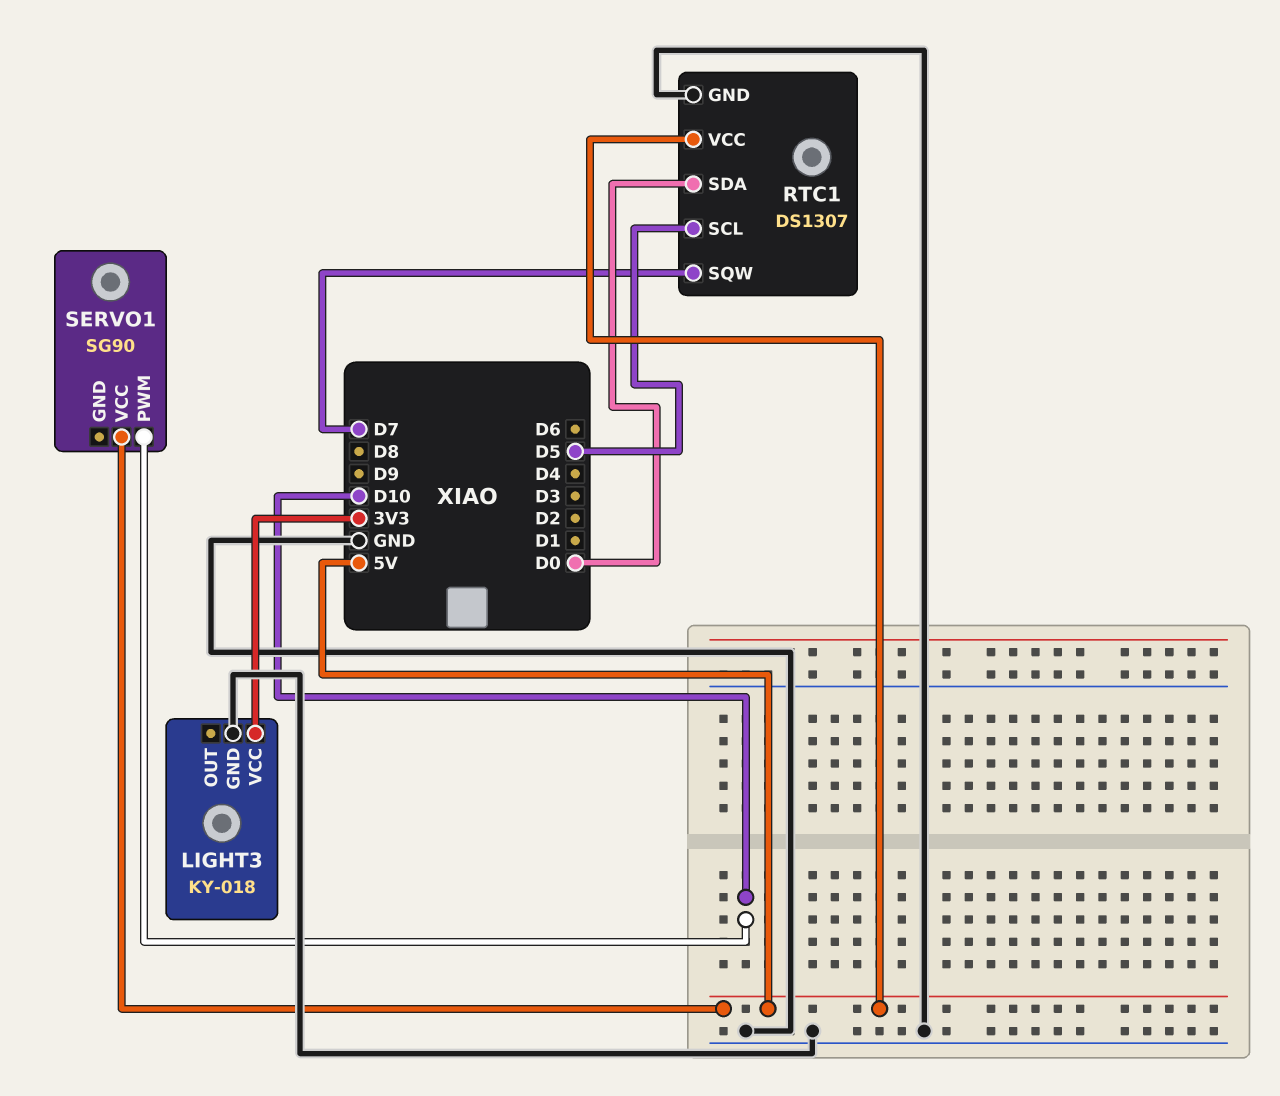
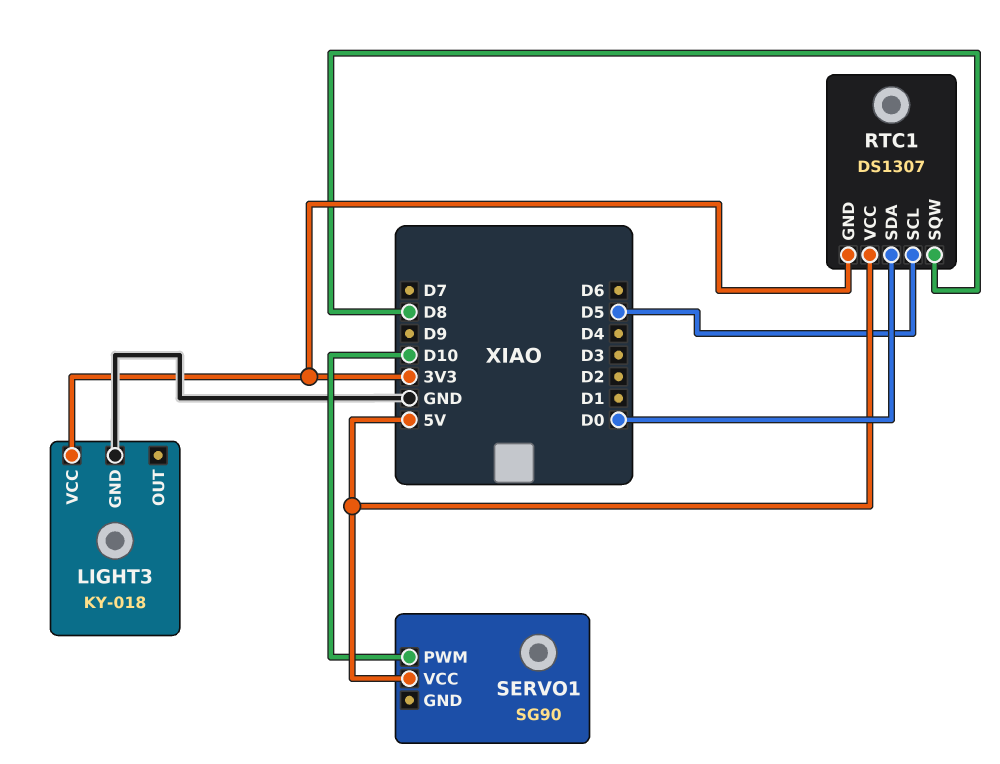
RTC1 pin GND: GND -> 3V3
RTC1 pin SQW: D7 -> D8

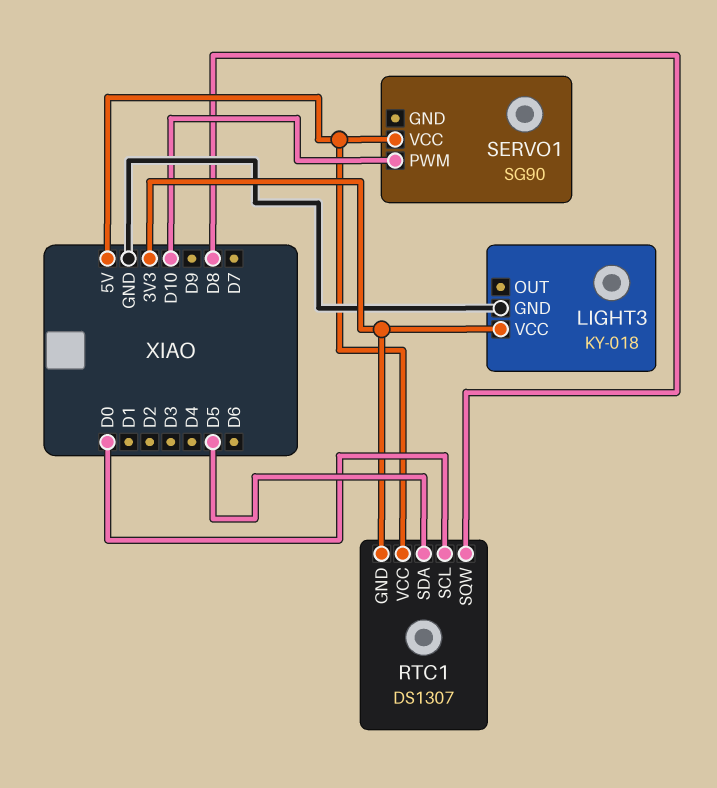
RTC1 pin SCL: D5 -> D0
RTC1 pin SDA: D0 -> D5

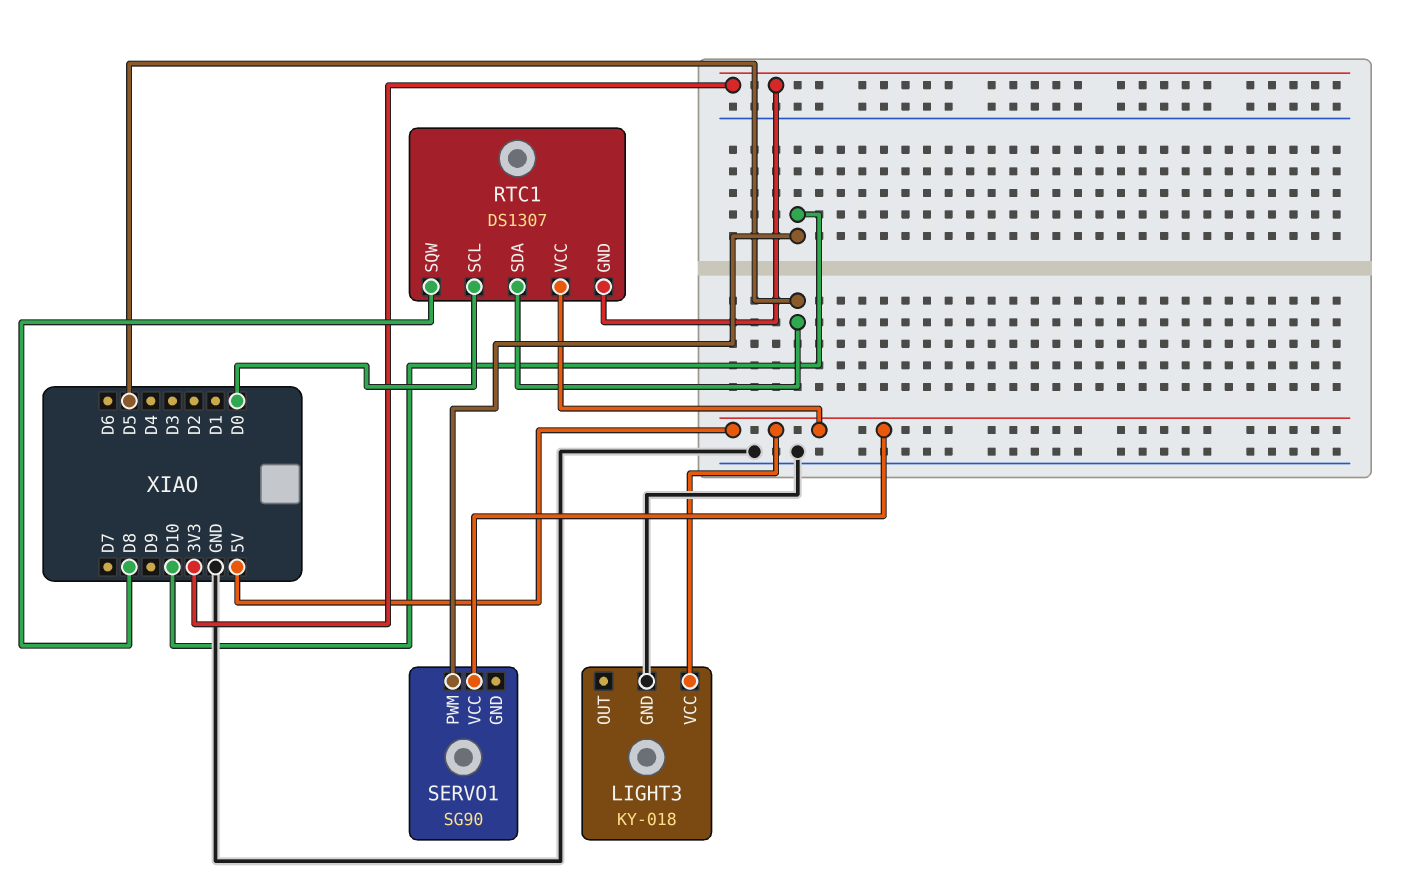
LIGHT3 pin VCC: 3V3 -> 5V

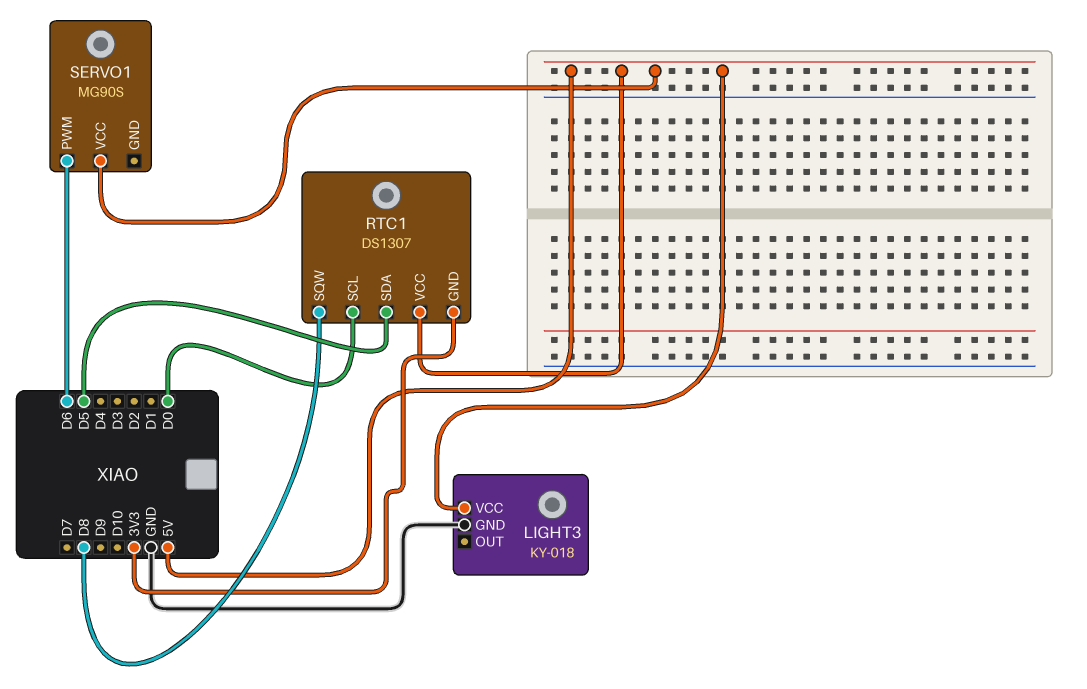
SERVO1: SG90 -> MG90S
SERVO1 pin PWM: D10 -> D6

